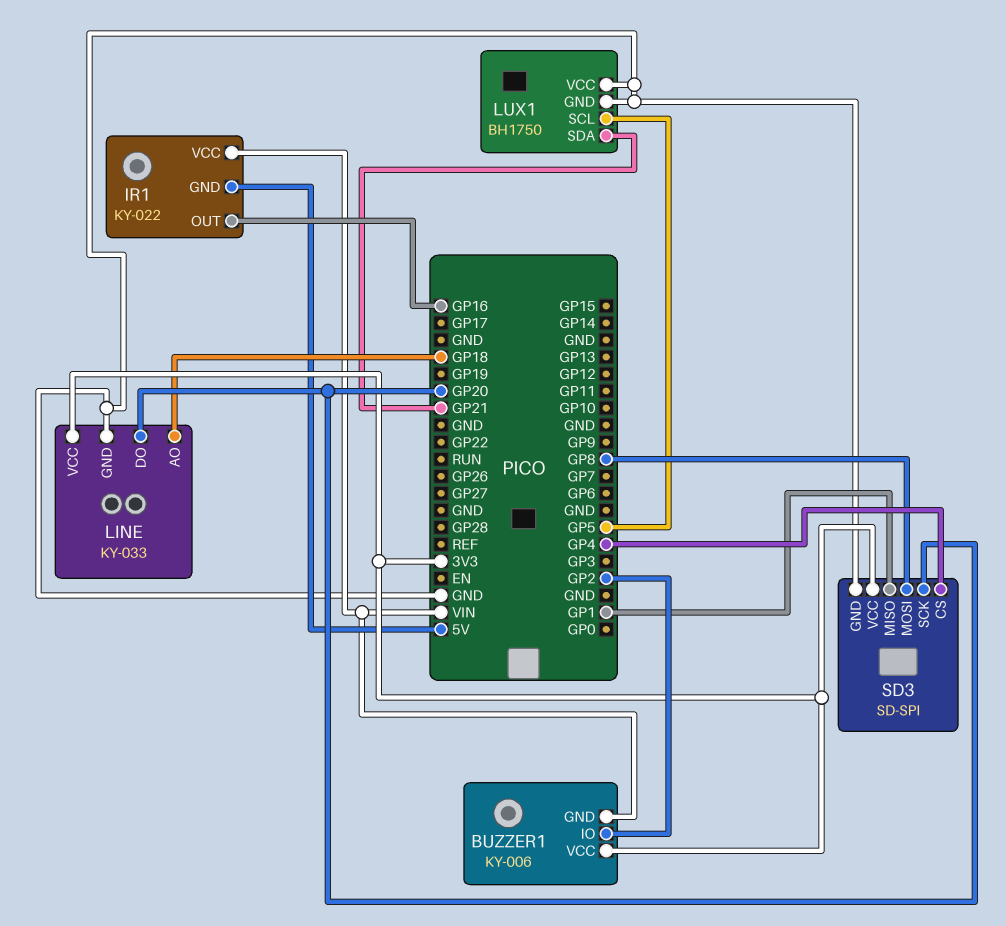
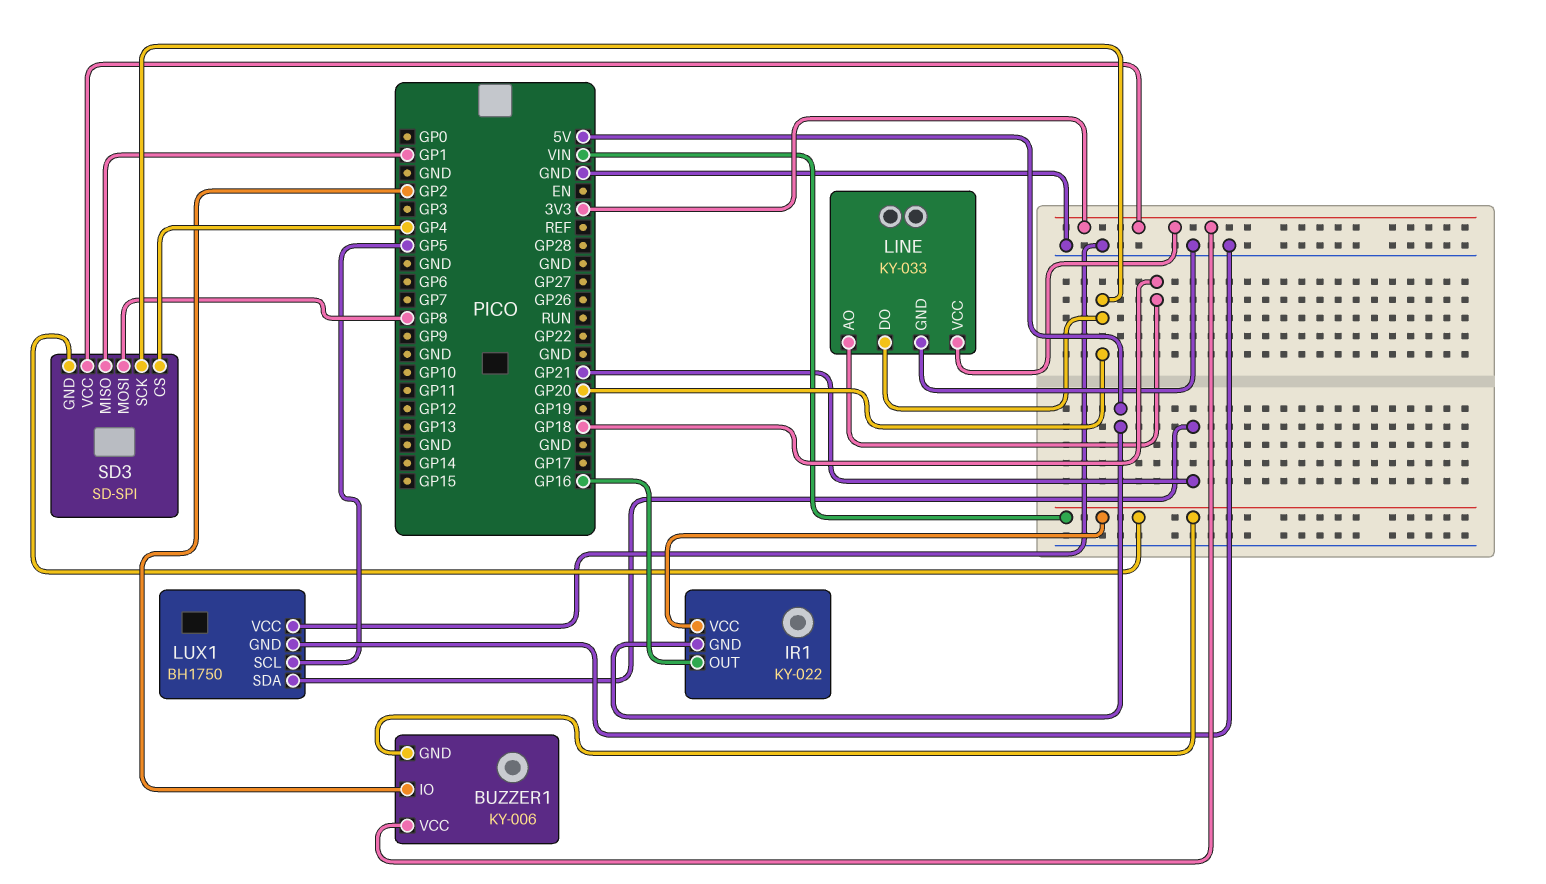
SD3 pin GND: GND -> VIN

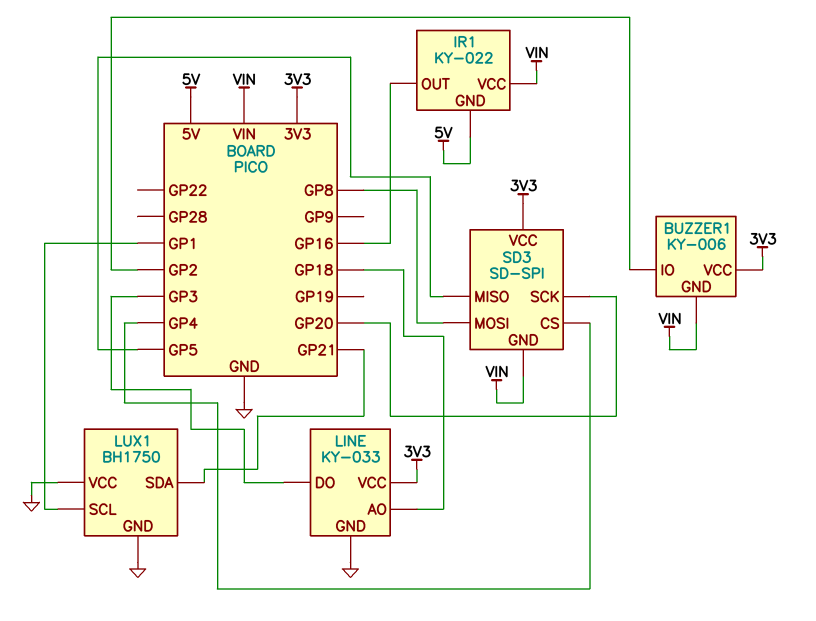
LINE pin DO: GP20 -> GP3
LUX1 pin SCL: GP5 -> GP1
SD3 pin MISO: GP1 -> GP5

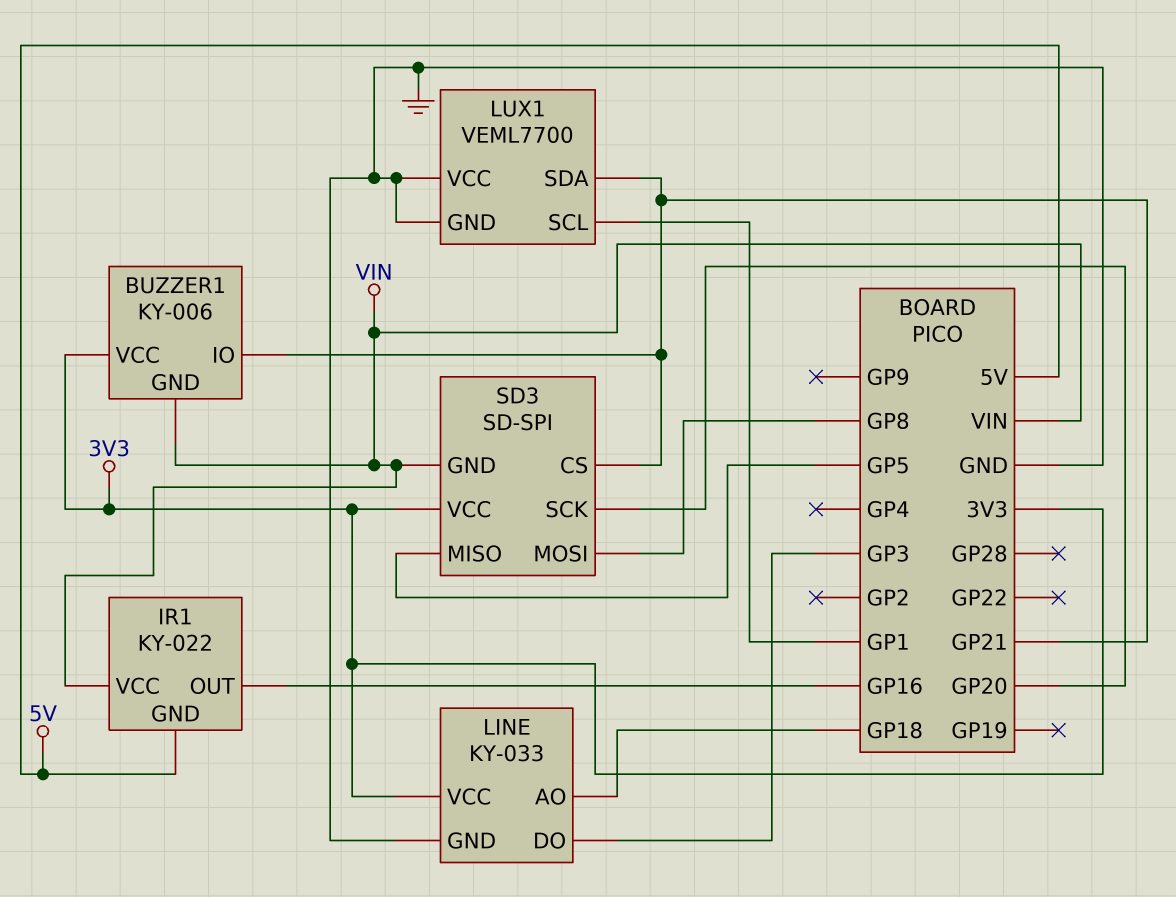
BUZZER1 pin IO: GP2 -> GP21
LUX1: BH1750 -> VEML7700
SD3 pin CS: GP4 -> GP21

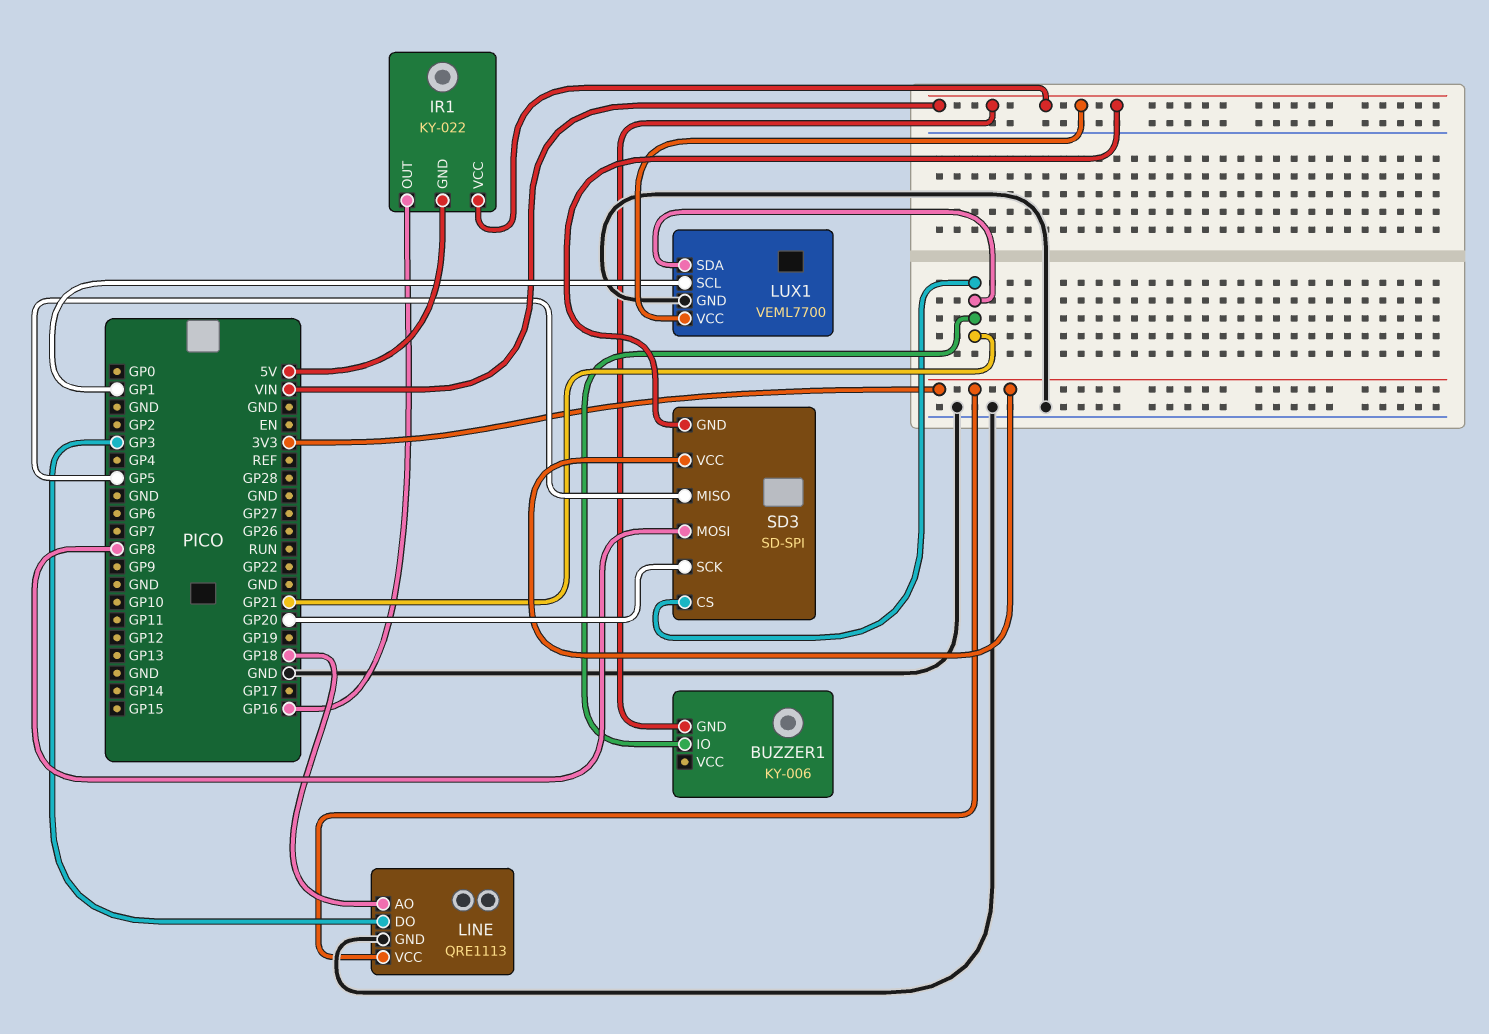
BUZZER1 pin VCC: 3V3 -> none
LINE: KY-033 -> QRE1113
LUX1 pin VCC: GND -> VIN

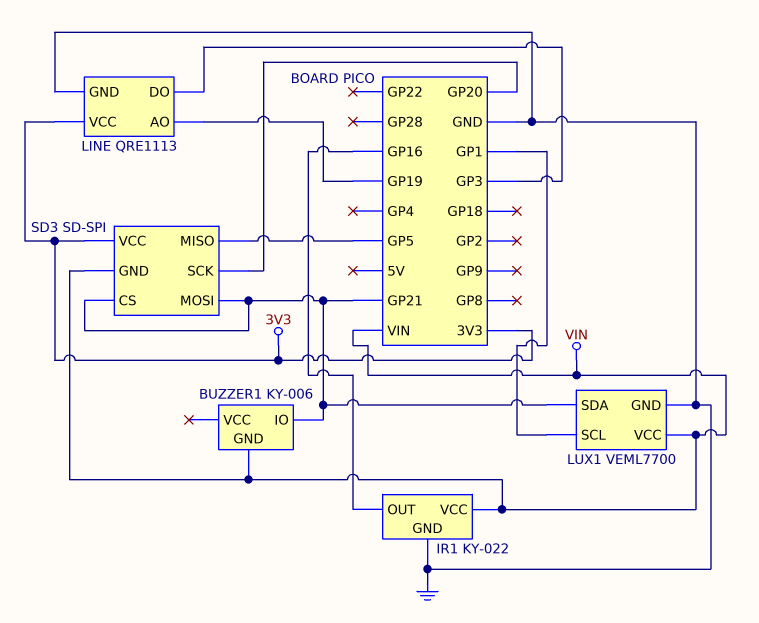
IR1 pin GND: 5V -> GND
LINE pin AO: GP18 -> GP19
SD3 pin MOSI: GP8 -> GP21

